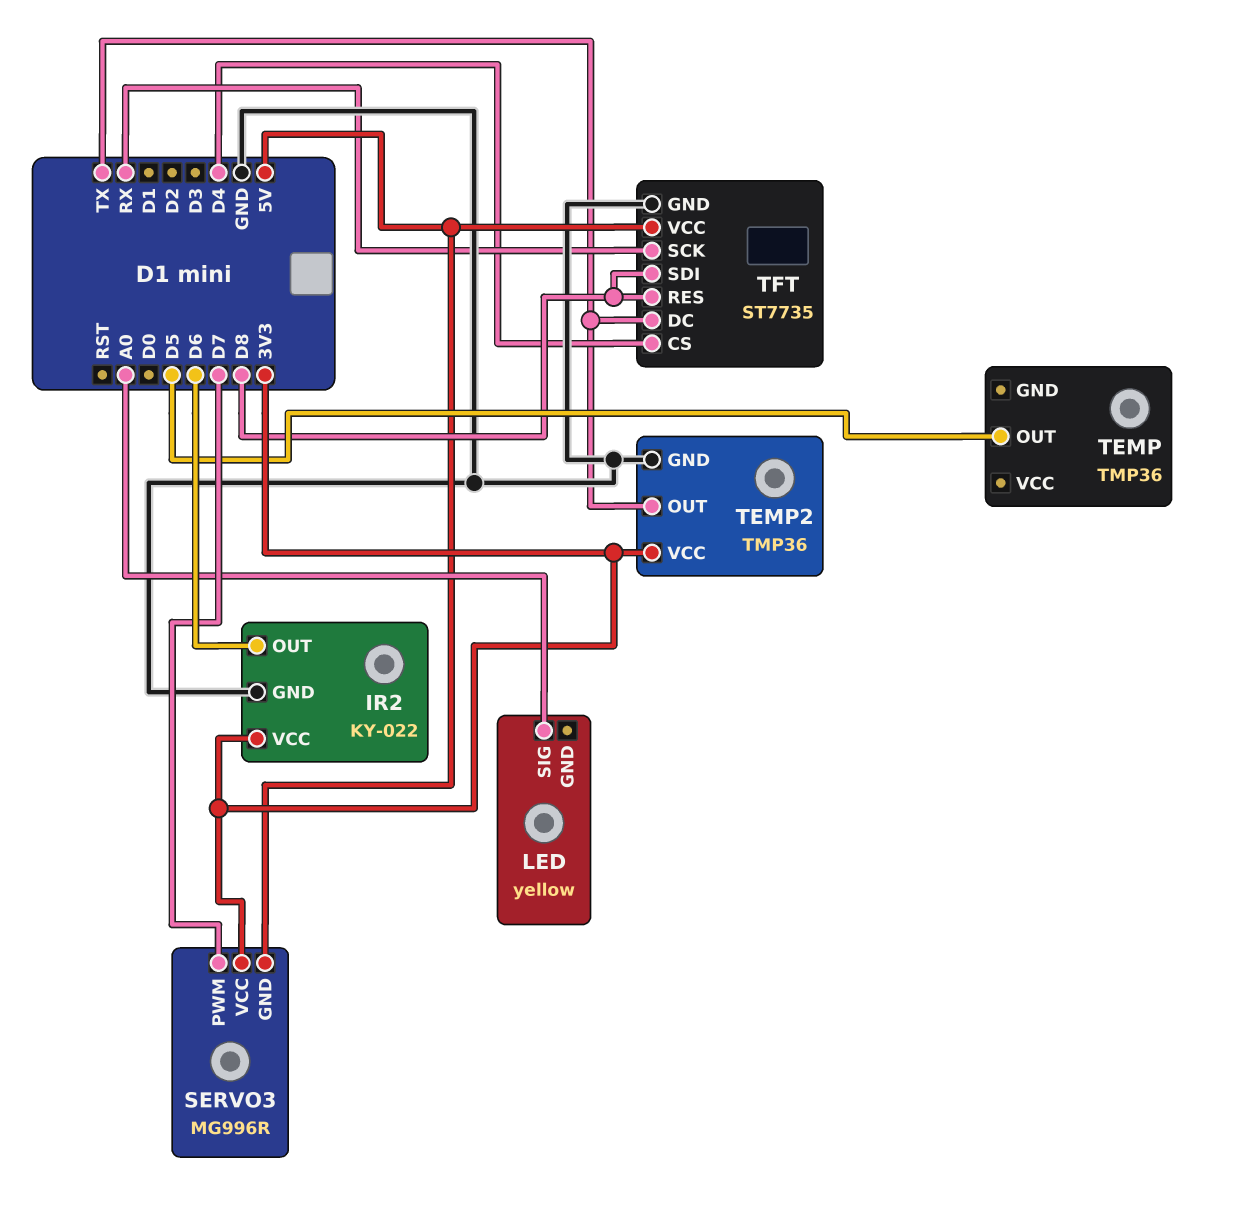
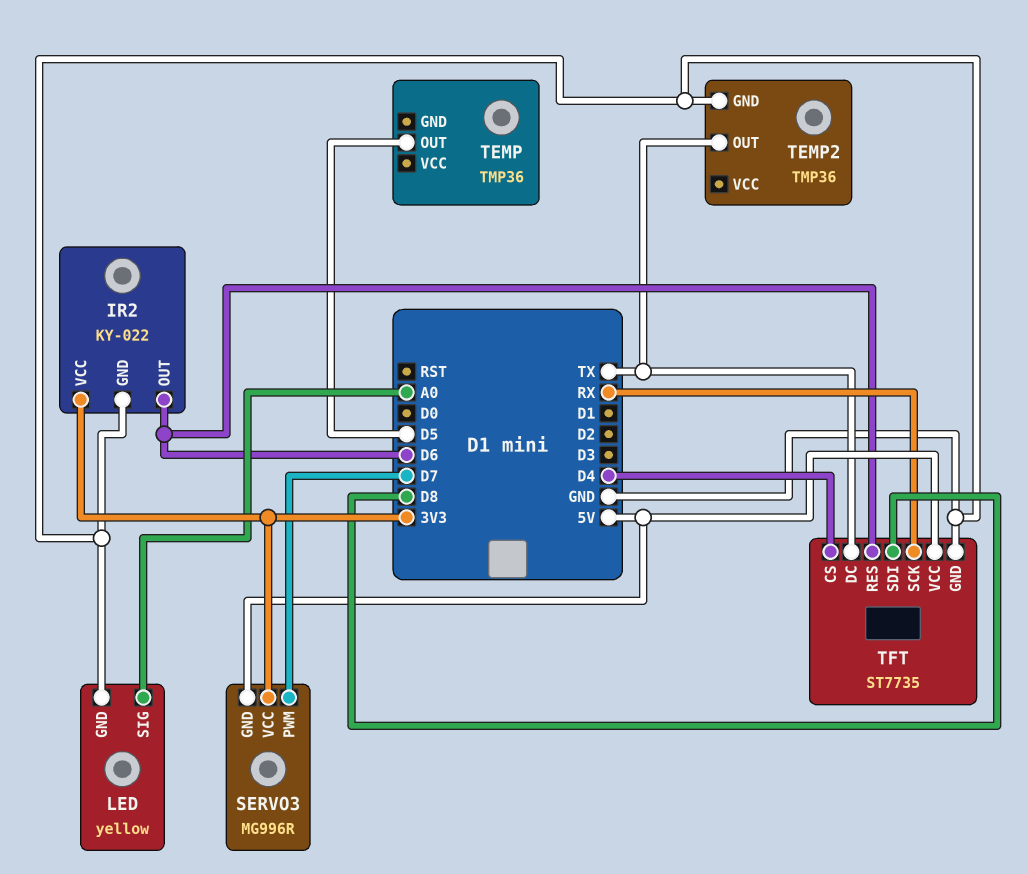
LED pin GND: none -> GND
TEMP2 pin VCC: 3V3 -> none
TFT pin RES: D8 -> D6

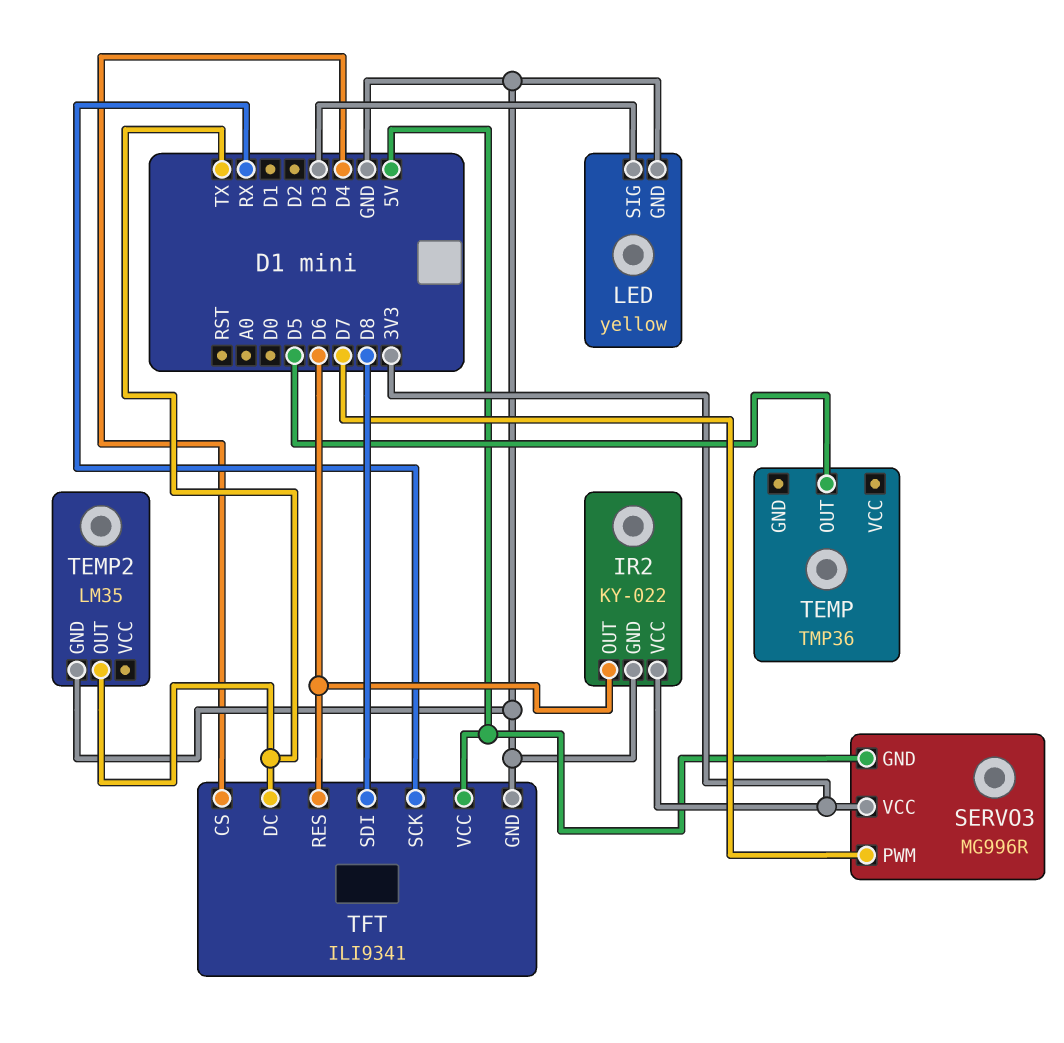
LED pin SIG: A0 -> D3
TEMP2: TMP36 -> LM35
TFT: ST7735 -> ILI9341

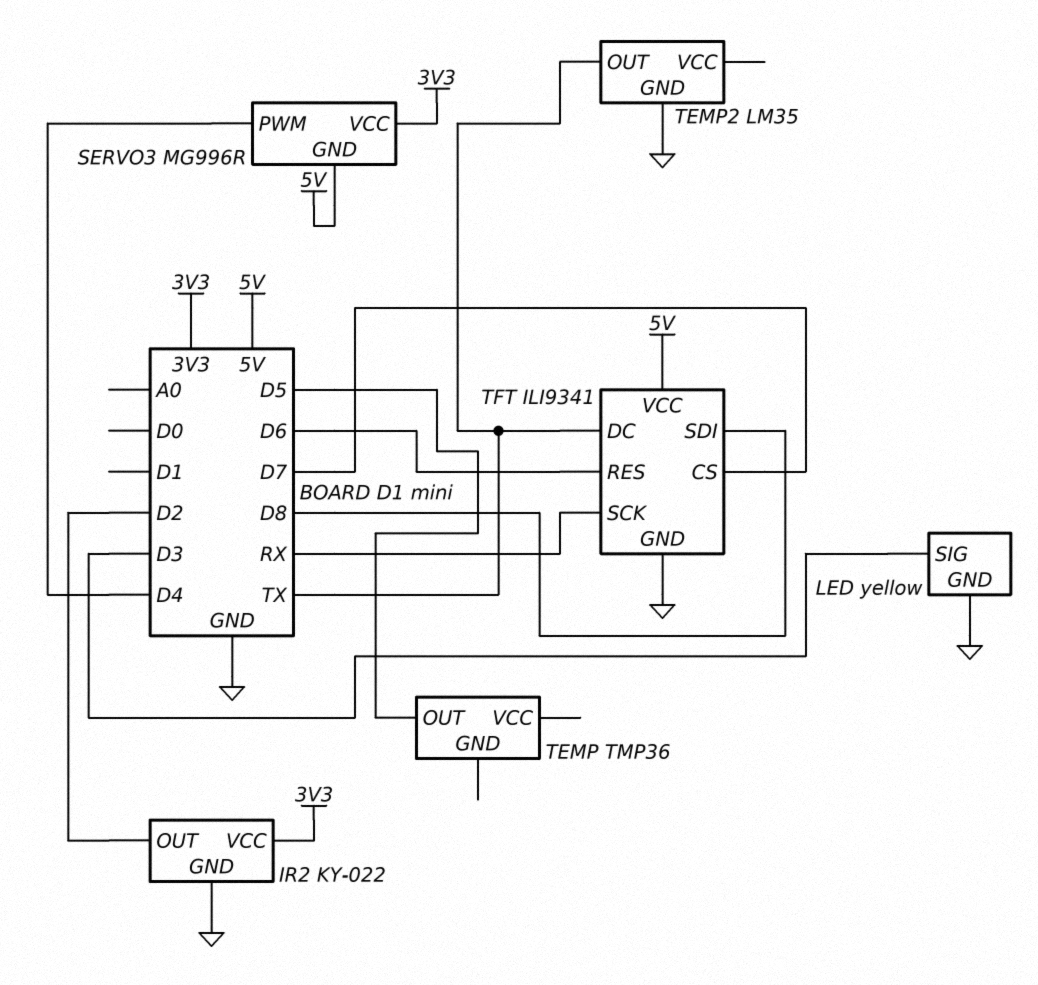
IR2 pin OUT: D6 -> D2
SERVO3 pin PWM: D7 -> D4
TFT pin CS: D4 -> D7

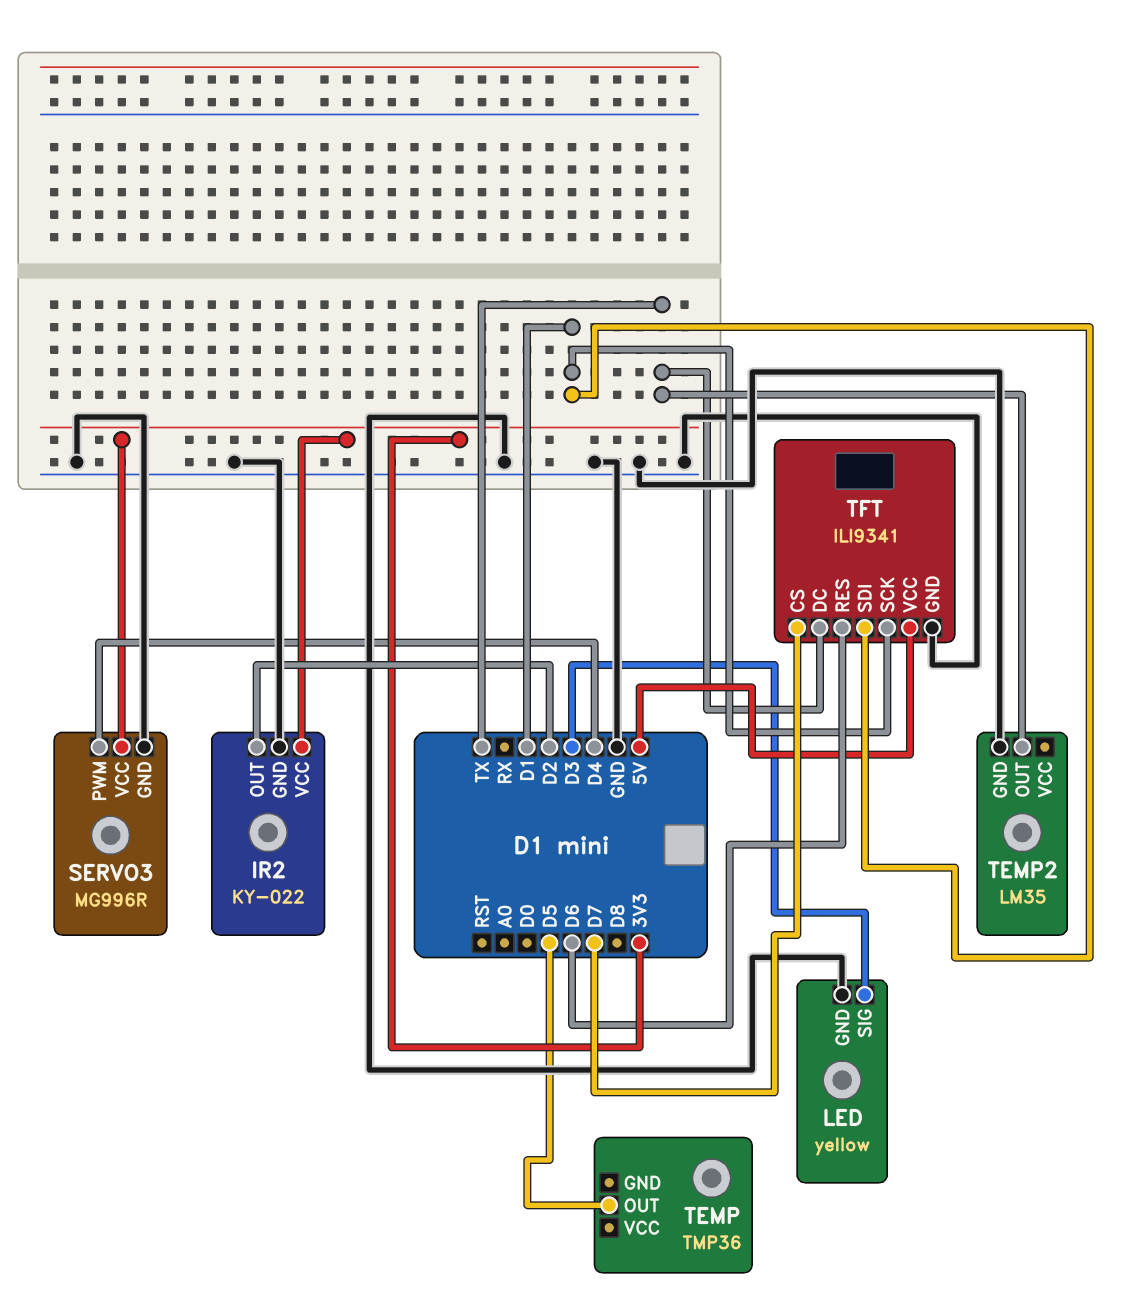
SERVO3 pin GND: 5V -> GND
TFT pin SCK: RX -> D1
TFT pin SDI: D8 -> D1

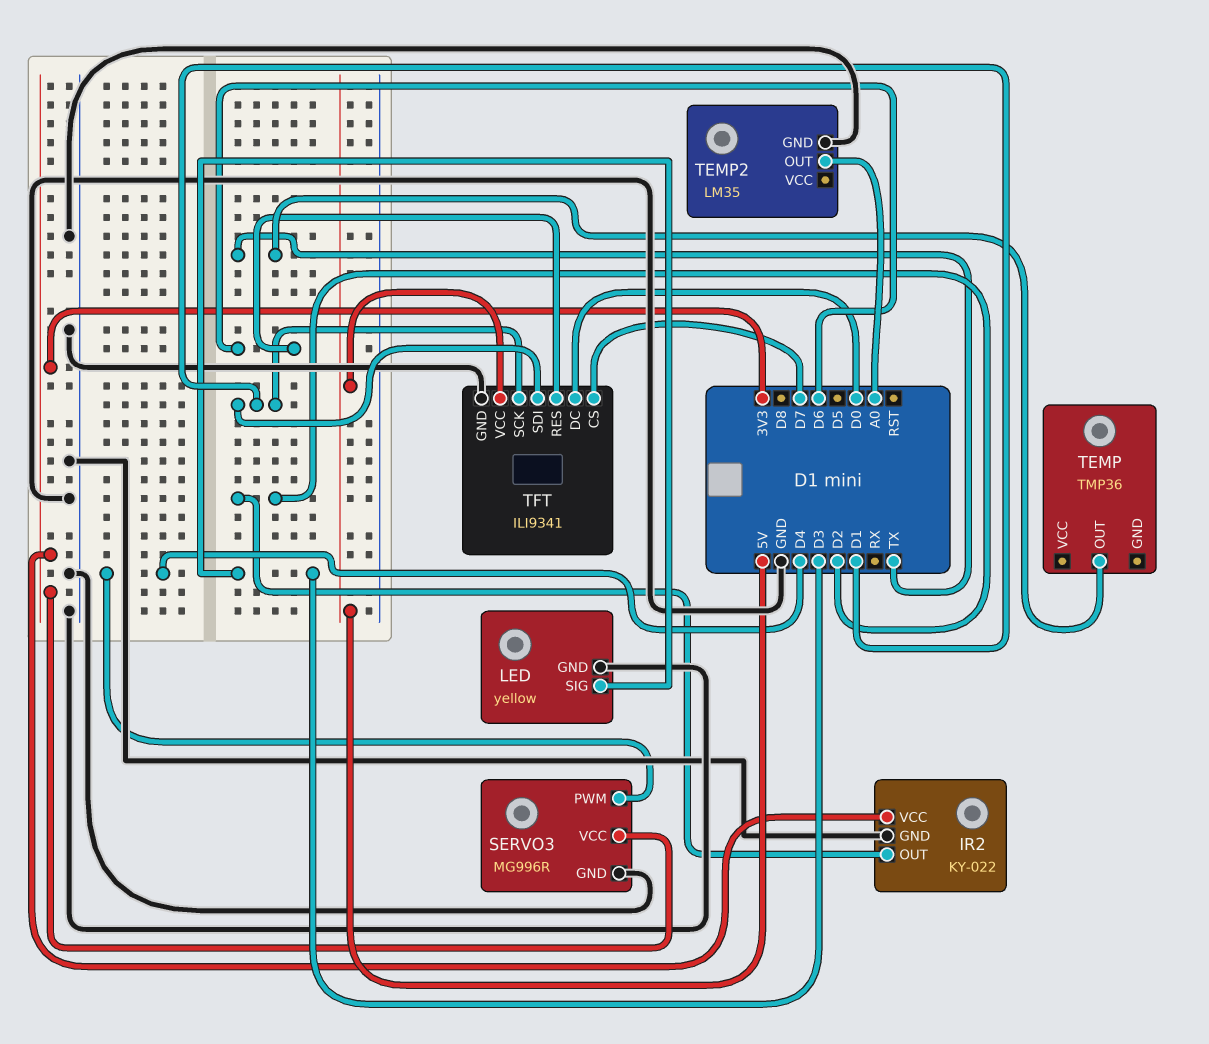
TEMP pin OUT: D5 -> TX
TEMP2 pin OUT: TX -> A0
TFT pin DC: TX -> D0

